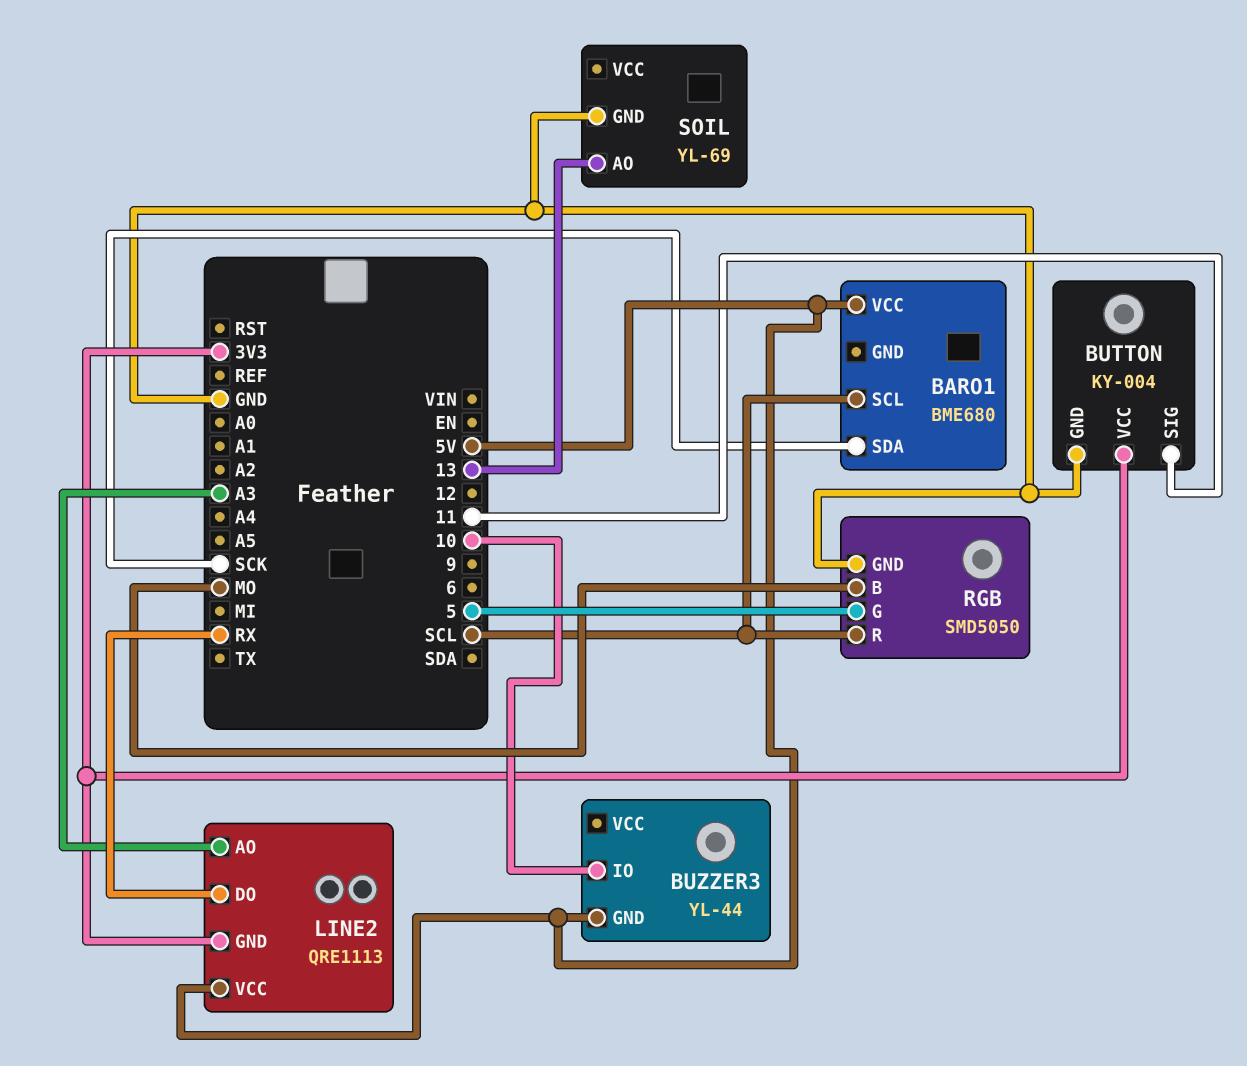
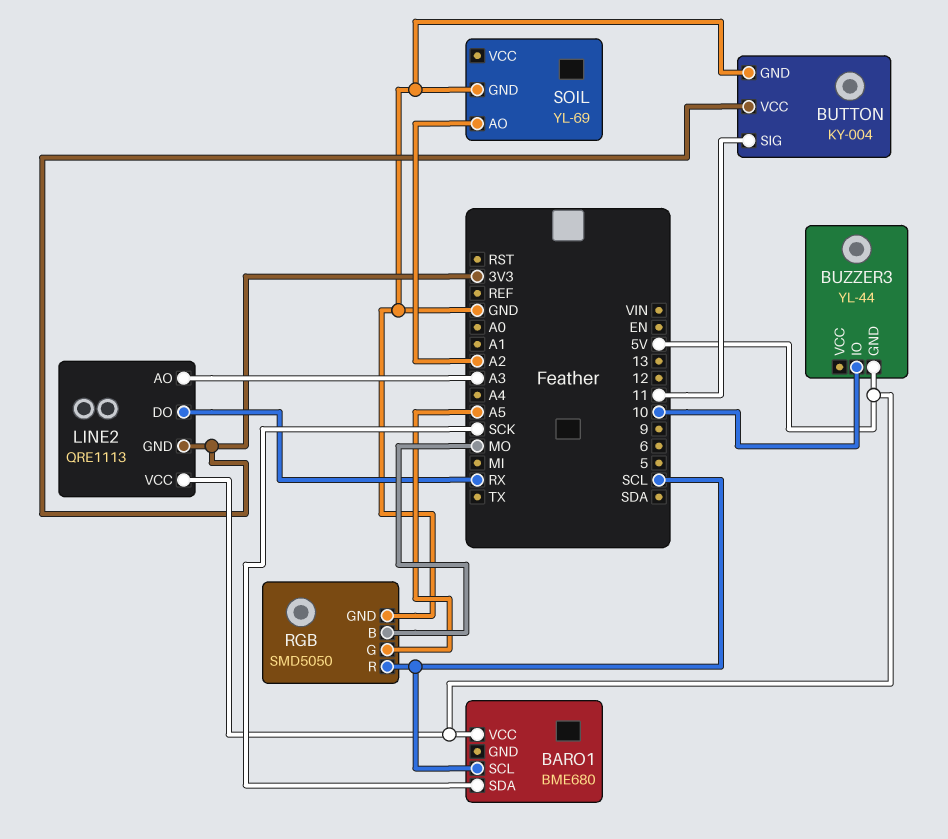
RGB pin G: 5 -> A5
SOIL pin AO: 13 -> A2

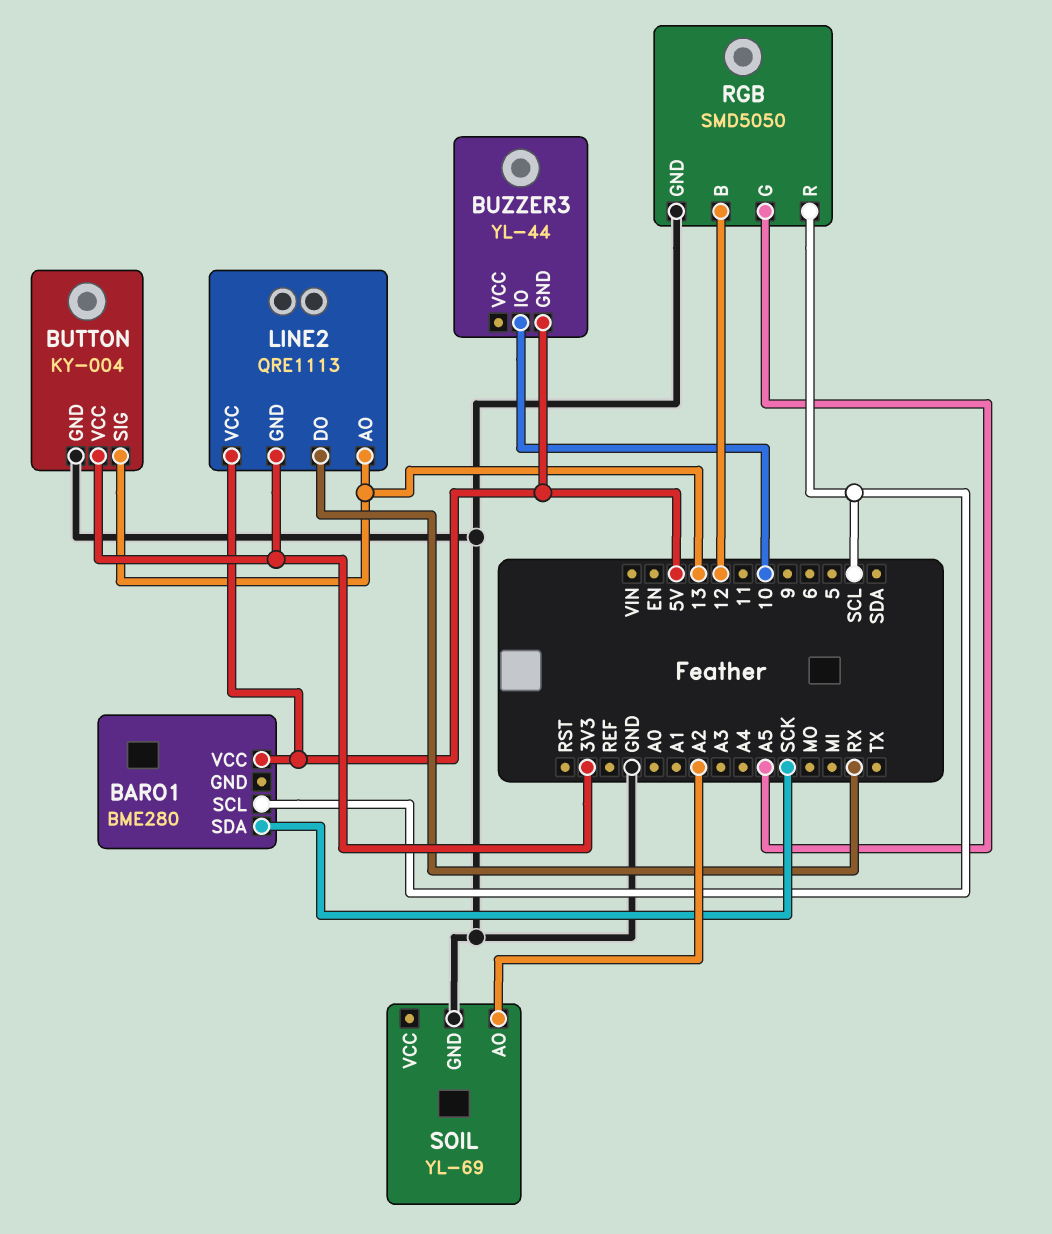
BARO1: BME680 -> BME280
BUTTON pin SIG: 11 -> 13
LINE2 pin AO: A3 -> 13
RGB pin B: MO -> 12

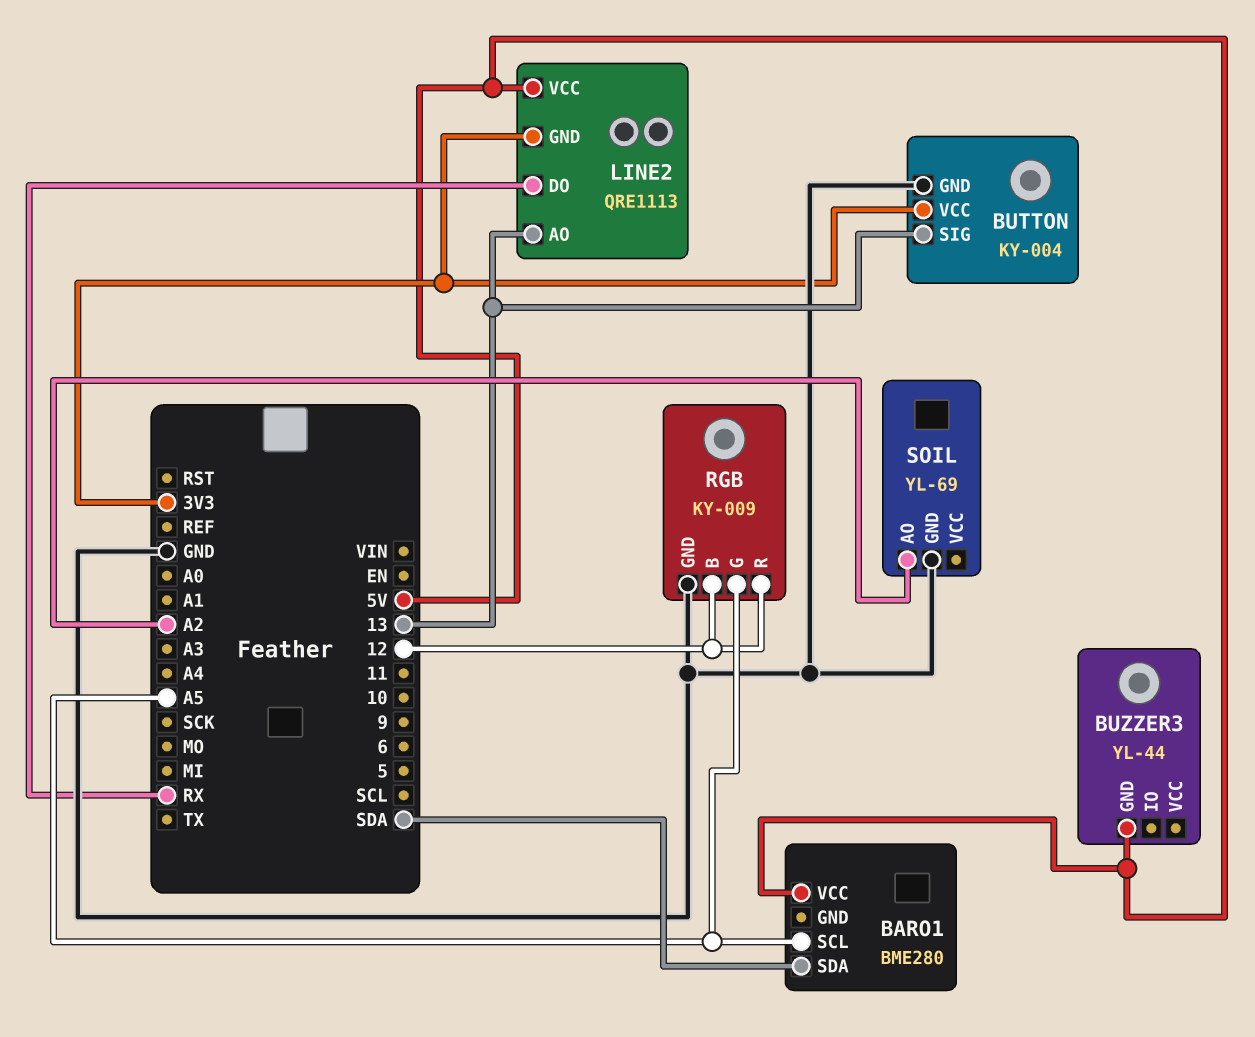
BARO1 pin SCL: SCL -> A5
BARO1 pin SDA: SCK -> SDA
BUZZER3 pin IO: 10 -> none
RGB: SMD5050 -> KY-009
RGB pin R: SCL -> 12

